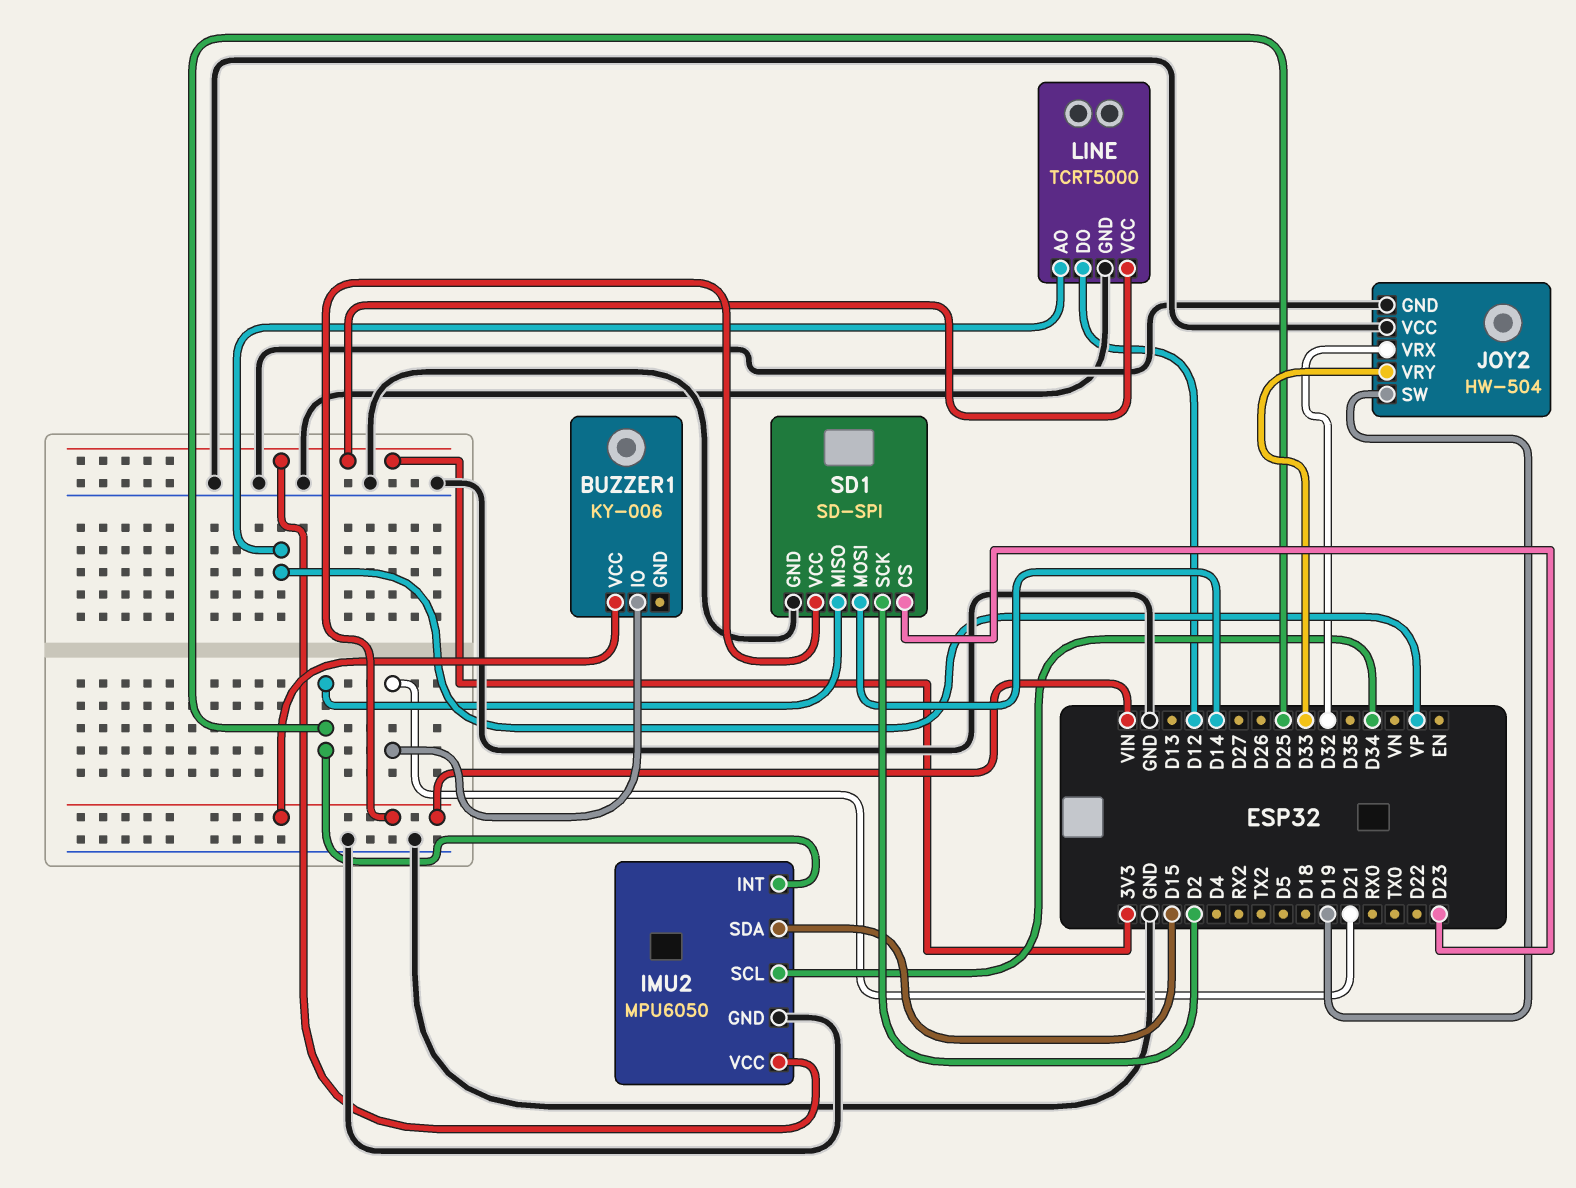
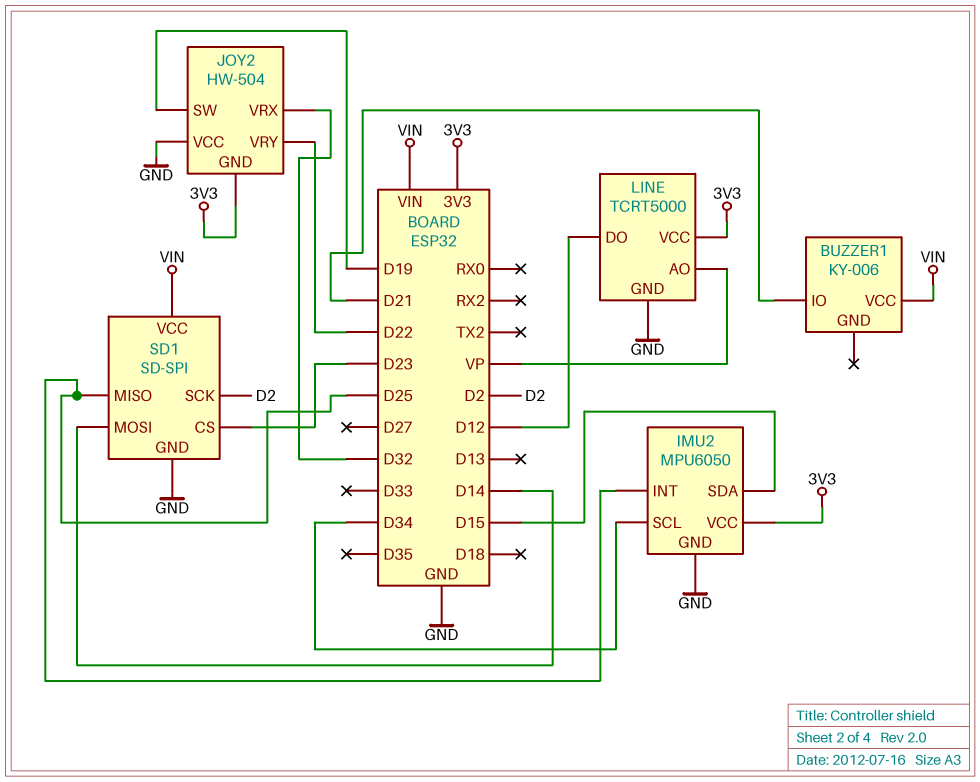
JOY2 pin GND: GND -> 3V3
JOY2 pin VRY: D33 -> D22

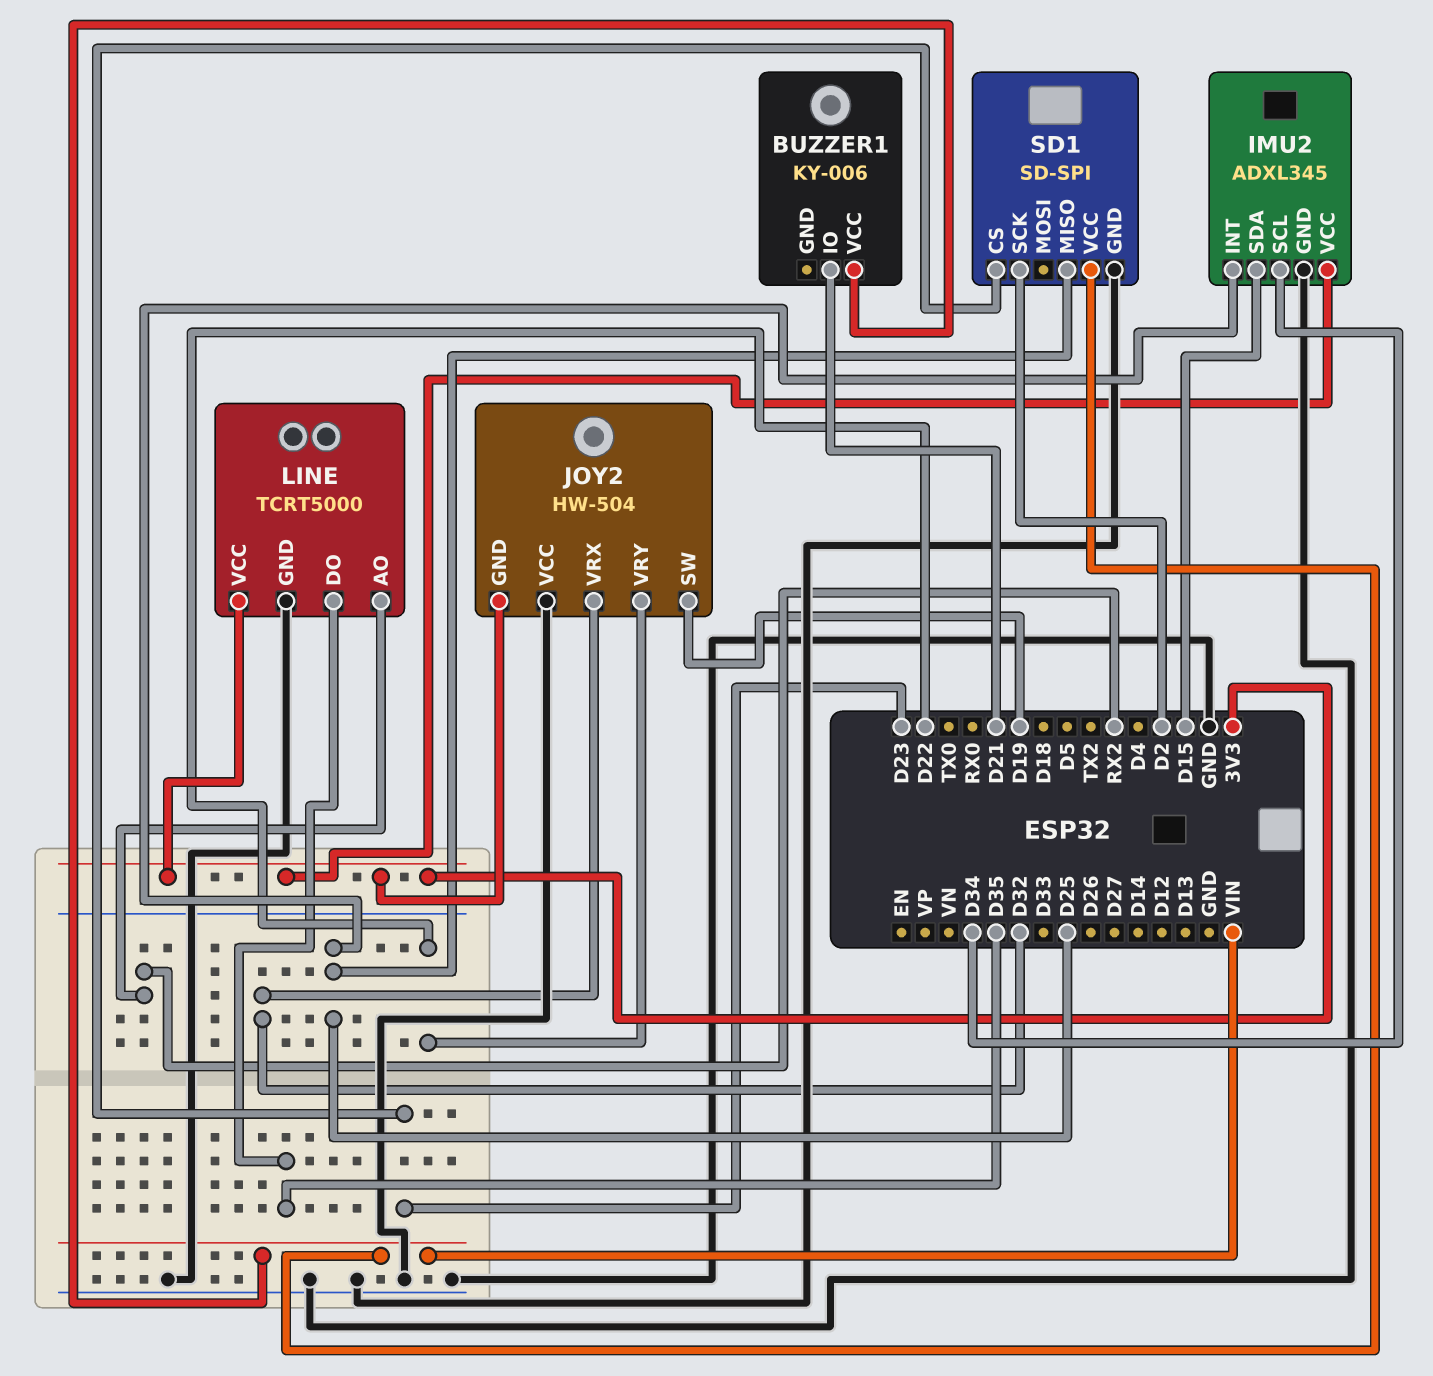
IMU2: MPU6050 -> ADXL345
LINE pin AO: VP -> RX2
LINE pin DO: D12 -> D35
SD1 pin MOSI: D14 -> none

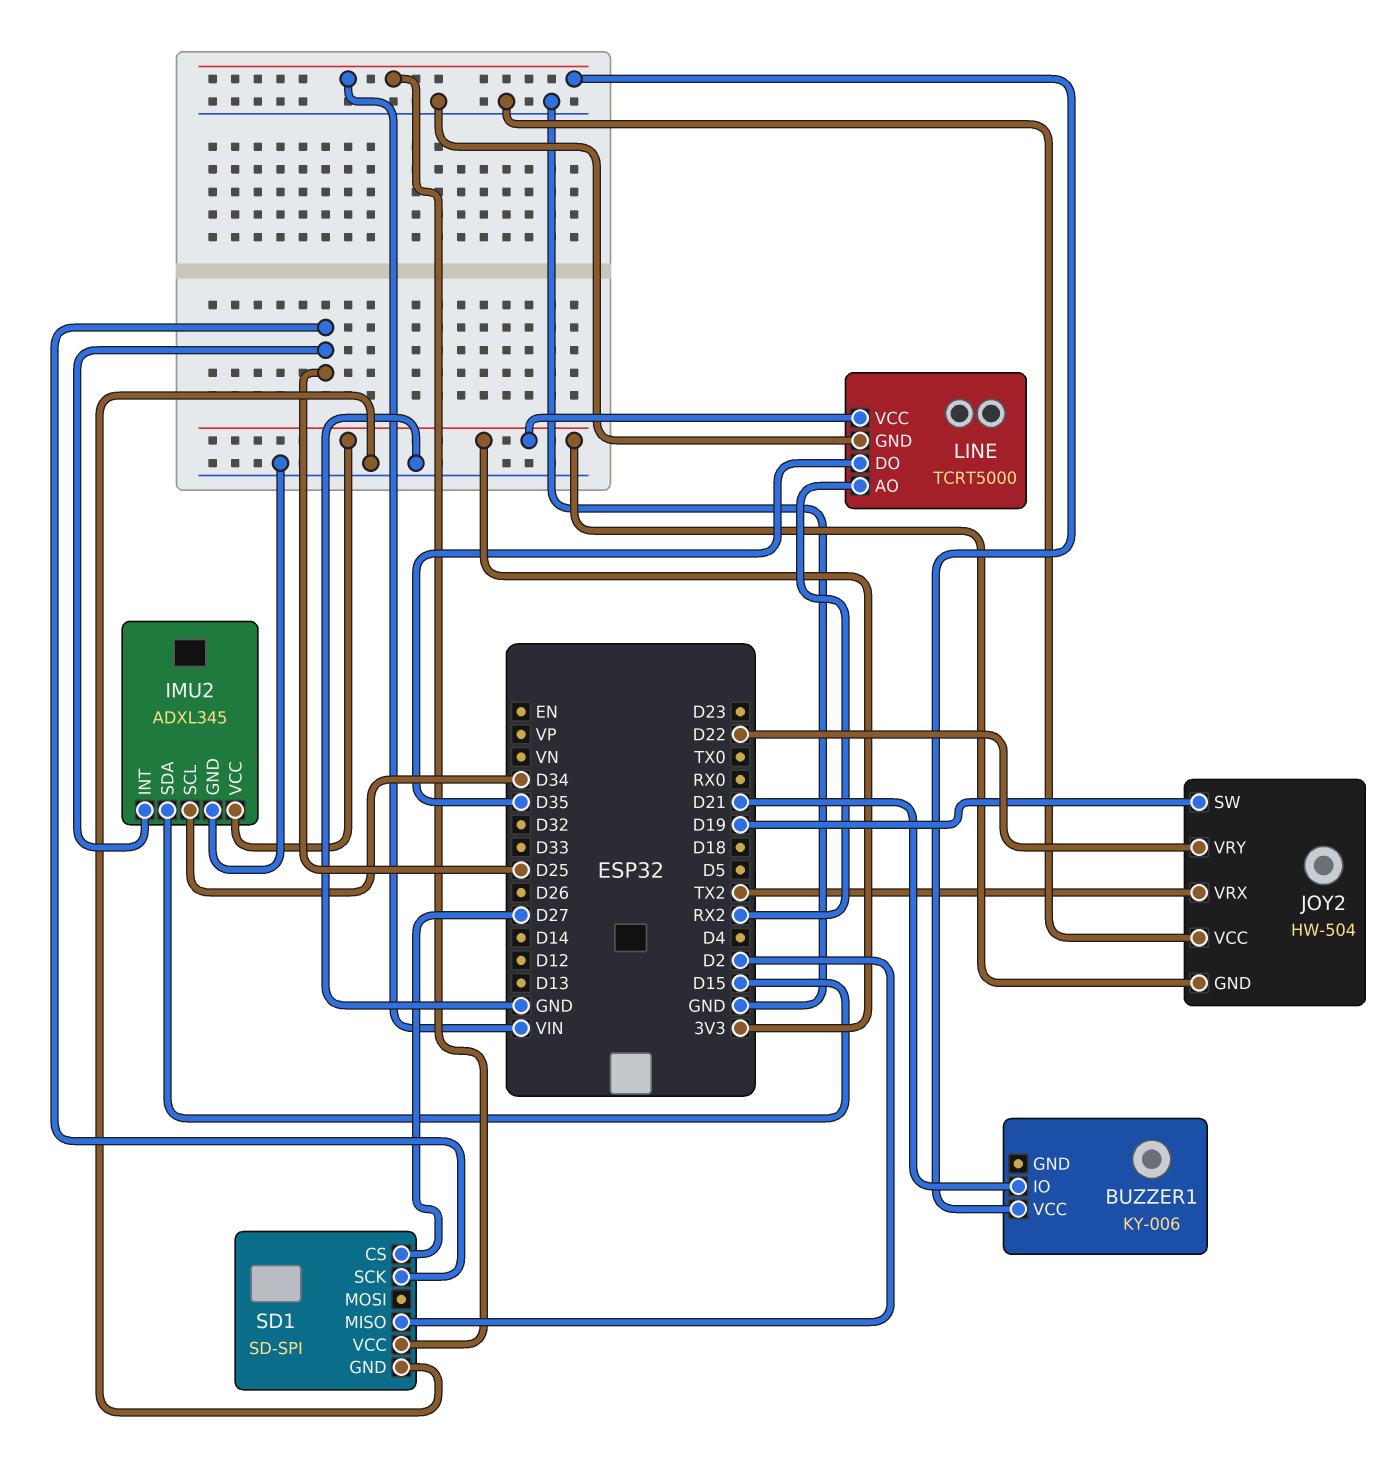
JOY2 pin VRX: D32 -> TX2
SD1 pin CS: D23 -> D27
SD1 pin MISO: D25 -> D2
SD1 pin SCK: D2 -> D25

